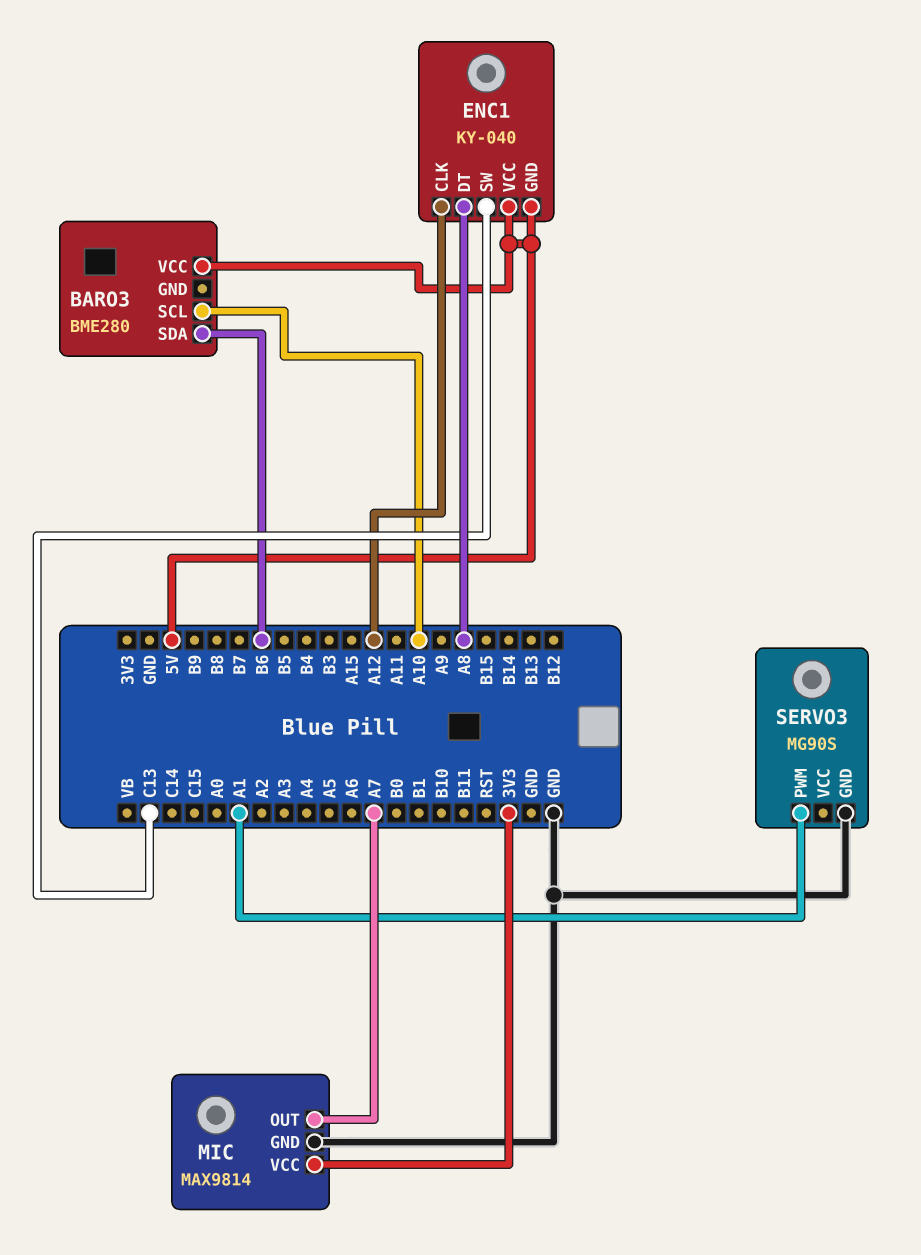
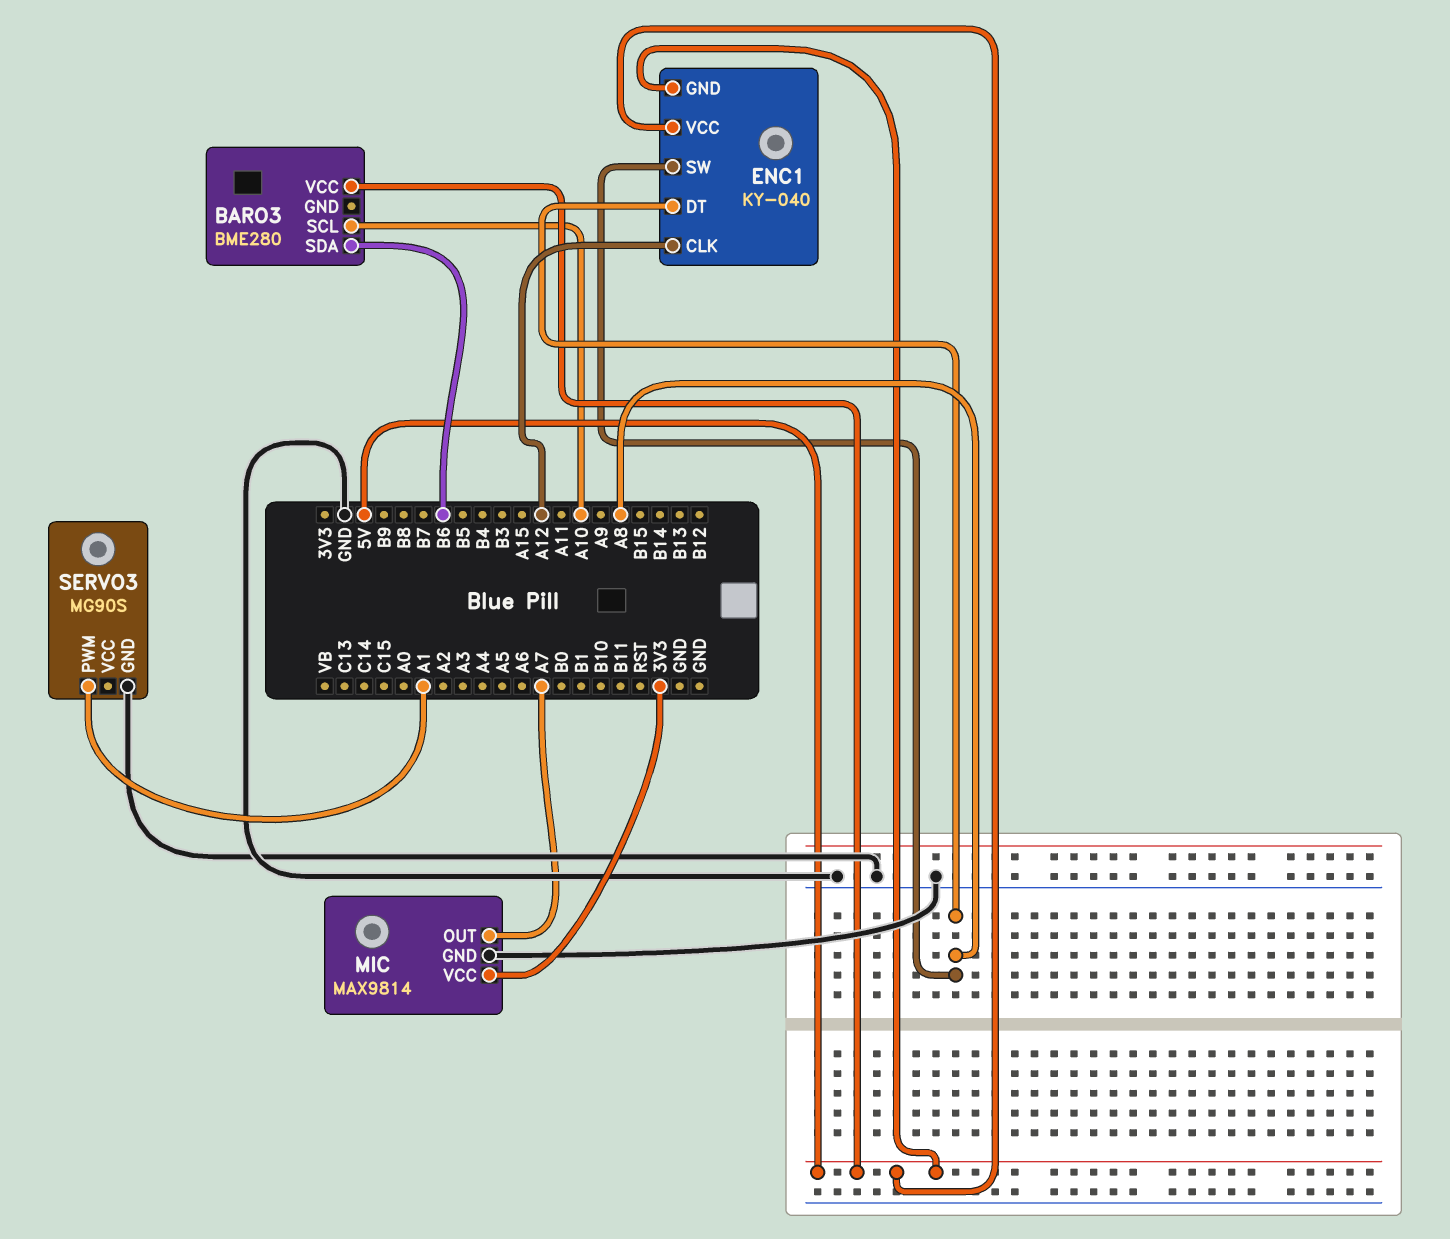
ENC1 pin SW: C13 -> A8

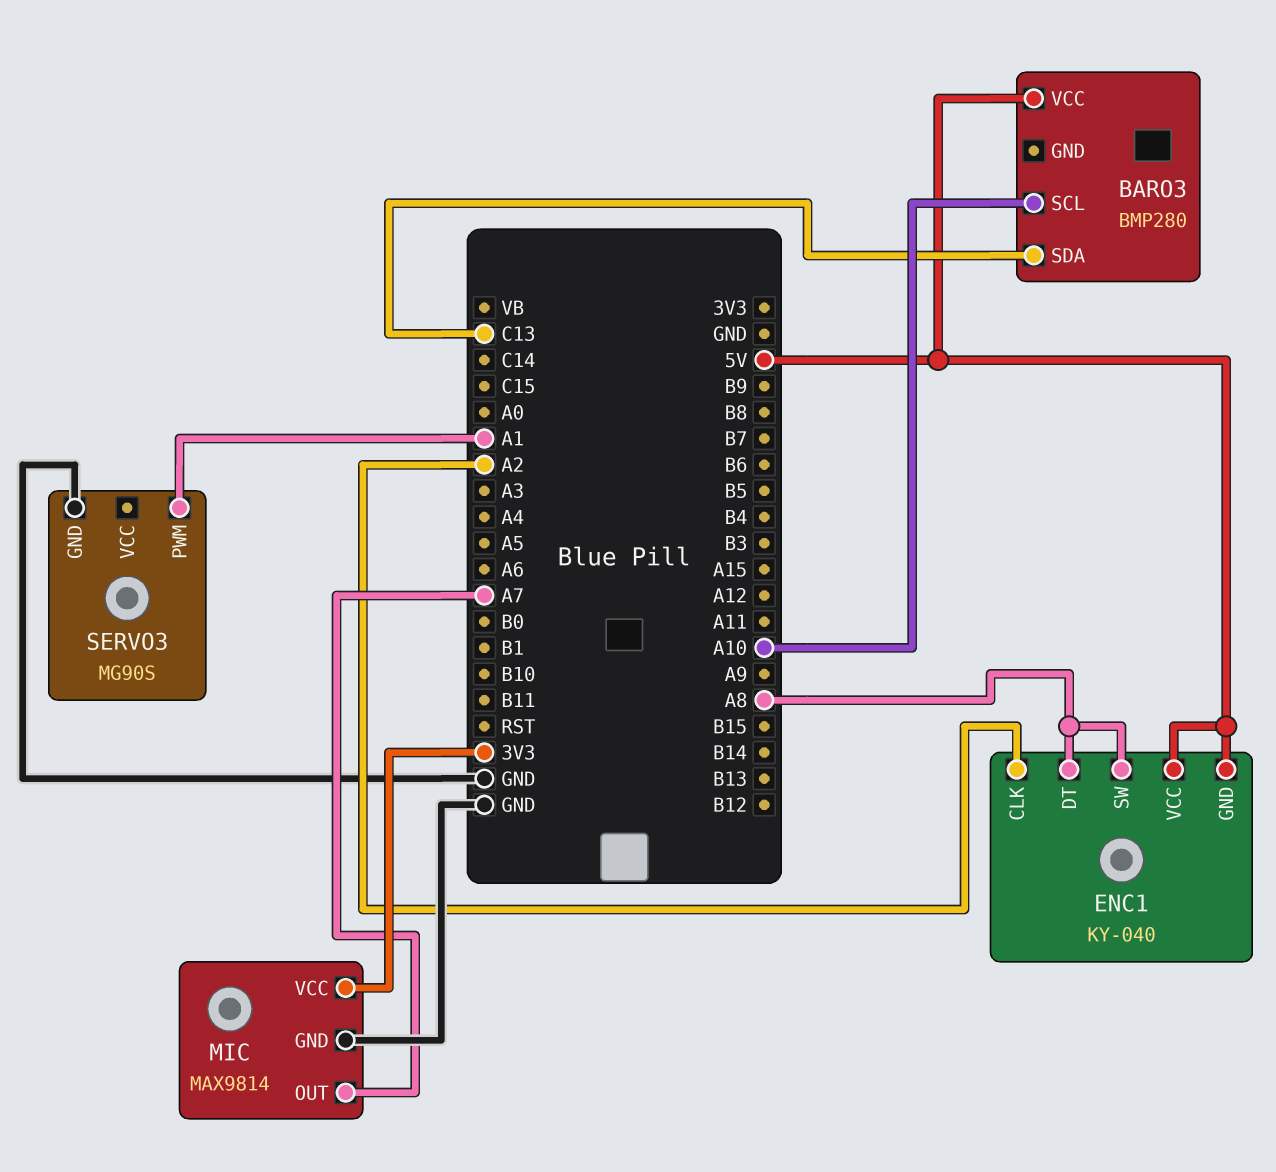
BARO3: BME280 -> BMP280
BARO3 pin SDA: B6 -> C13
ENC1 pin CLK: A12 -> A2

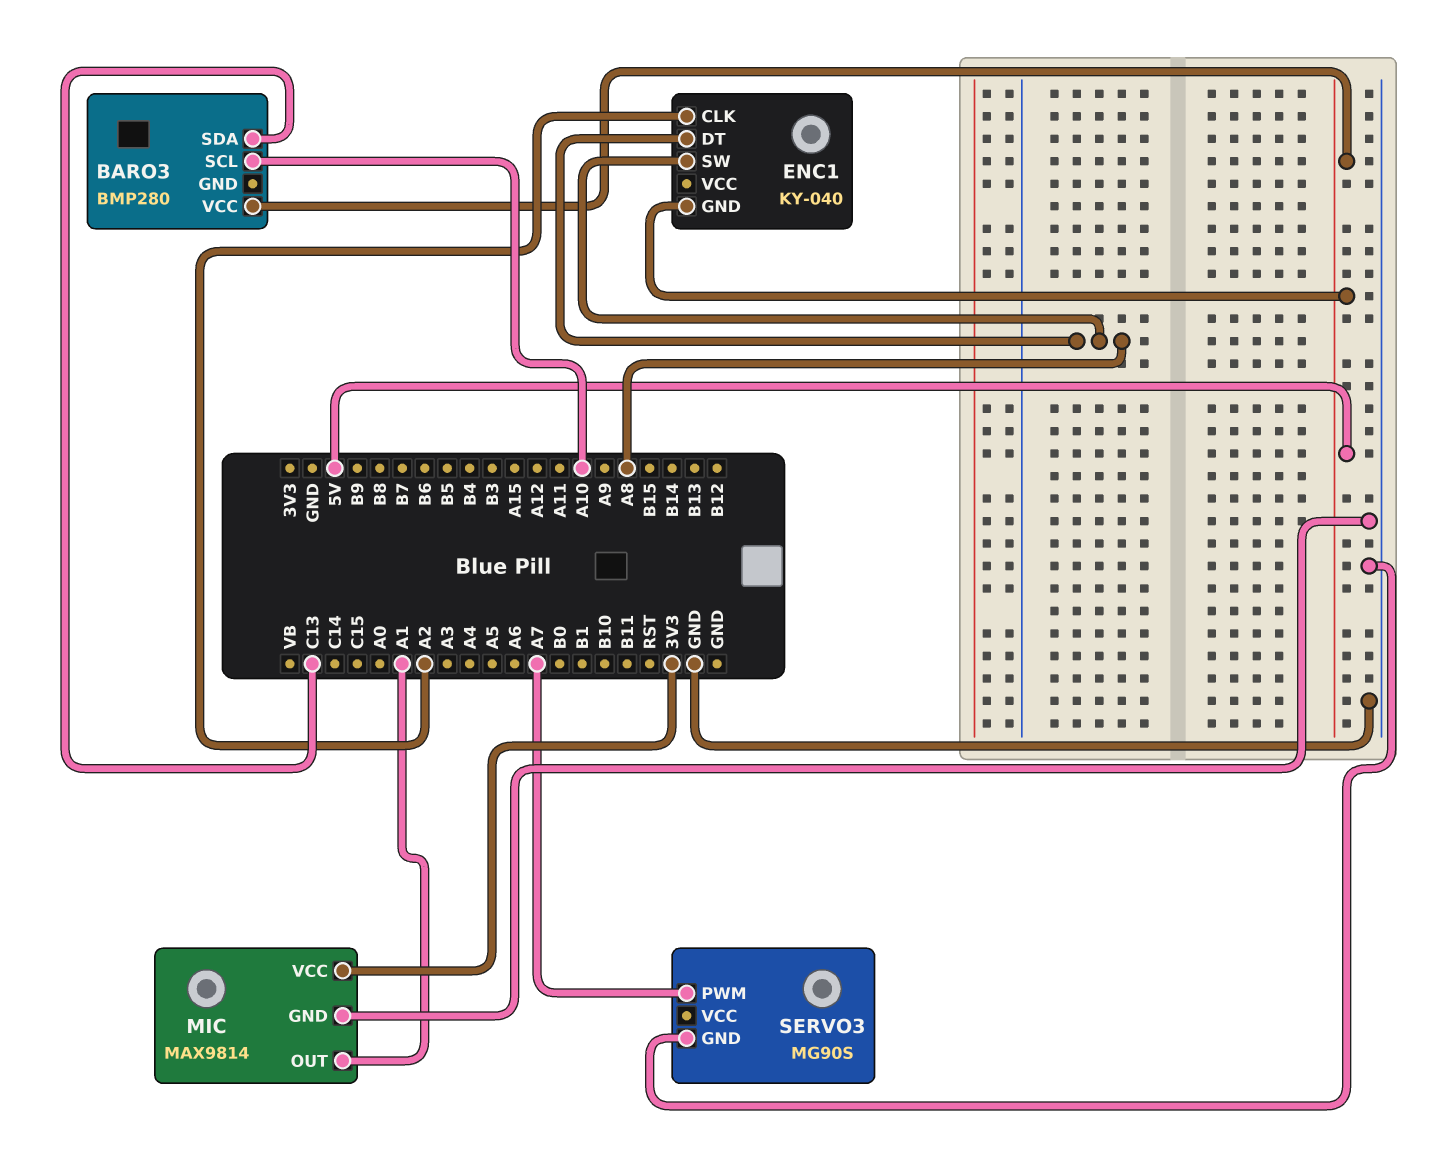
ENC1 pin VCC: 5V -> none
MIC pin OUT: A7 -> A1
SERVO3 pin PWM: A1 -> A7

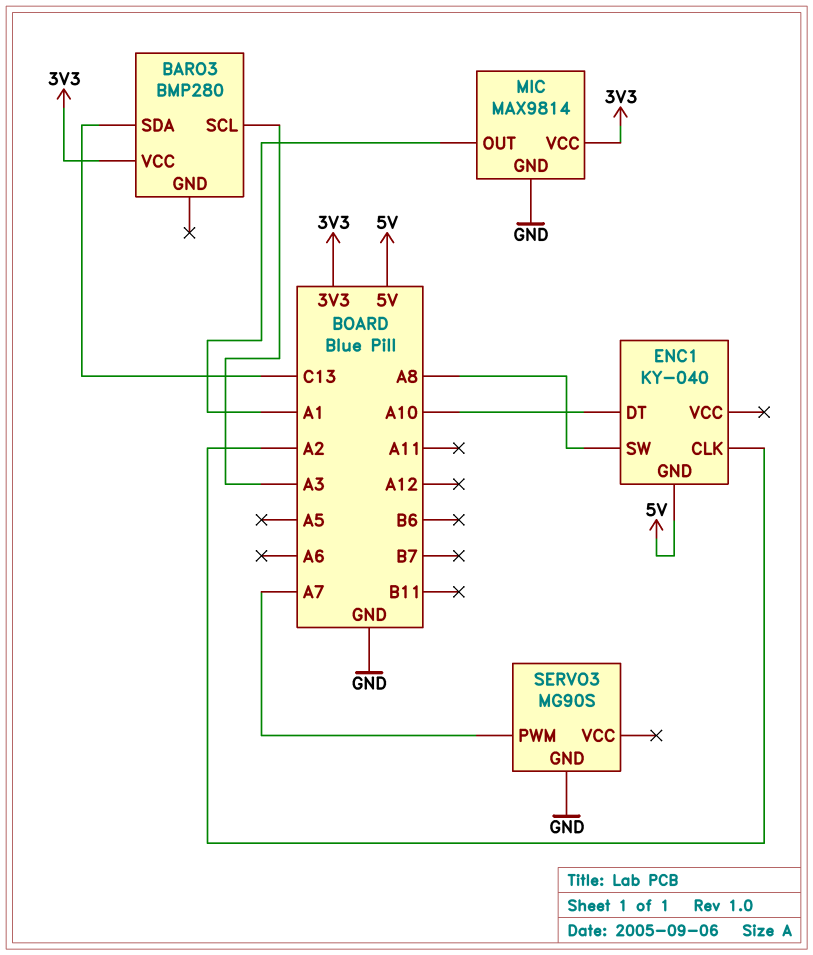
BARO3 pin SCL: A10 -> A3
BARO3 pin VCC: 5V -> 3V3
ENC1 pin DT: A8 -> A10

